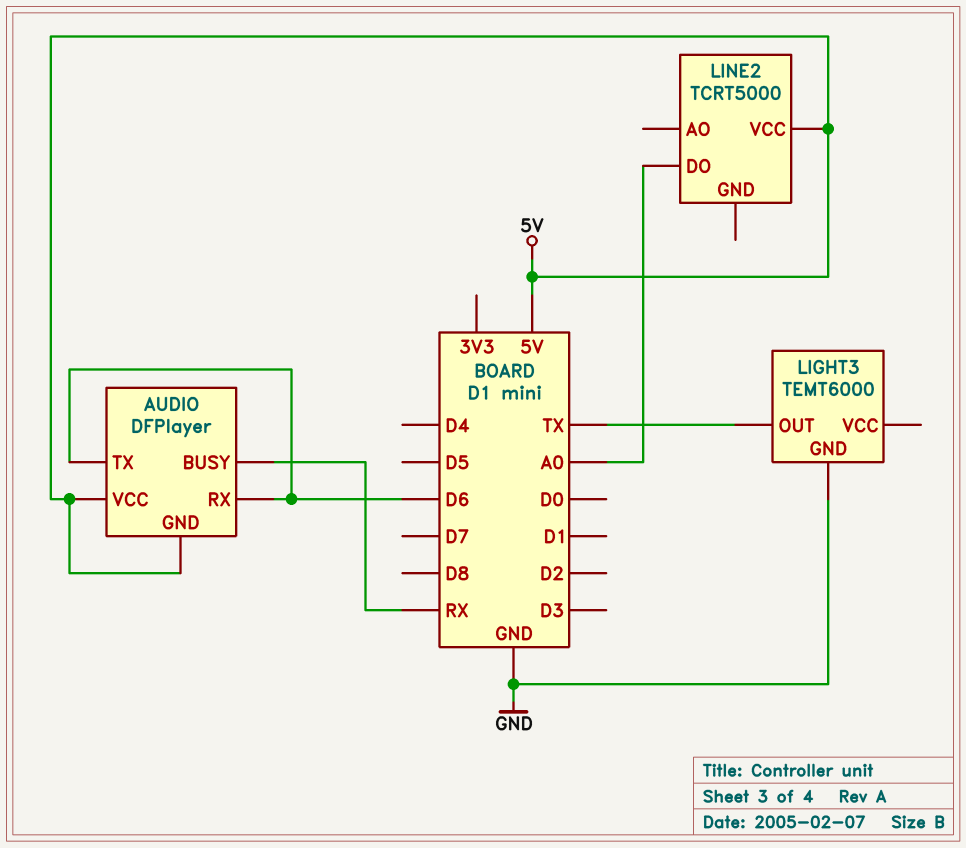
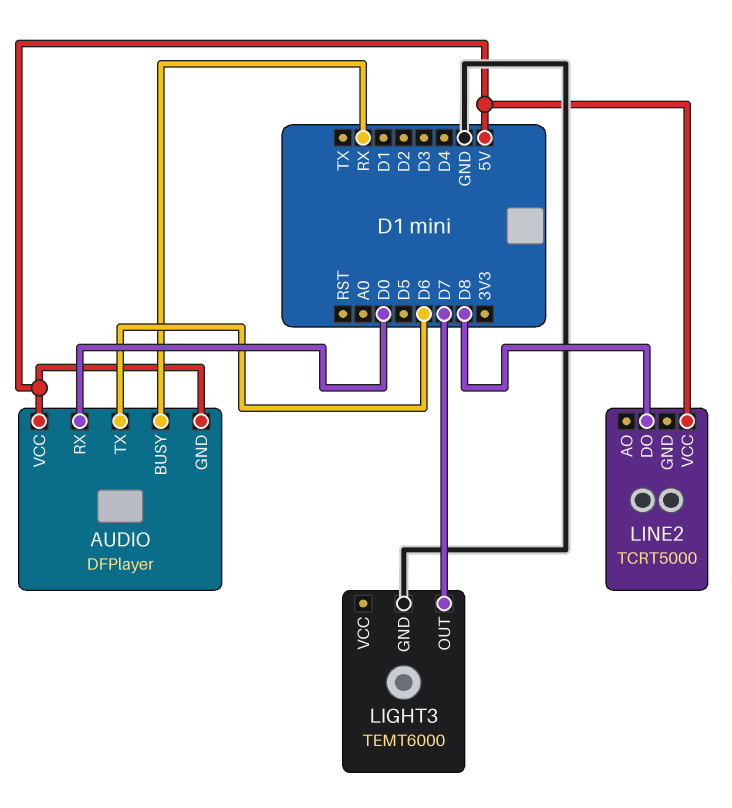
AUDIO pin RX: D6 -> D0
LIGHT3 pin OUT: TX -> D7
LINE2 pin DO: A0 -> D8

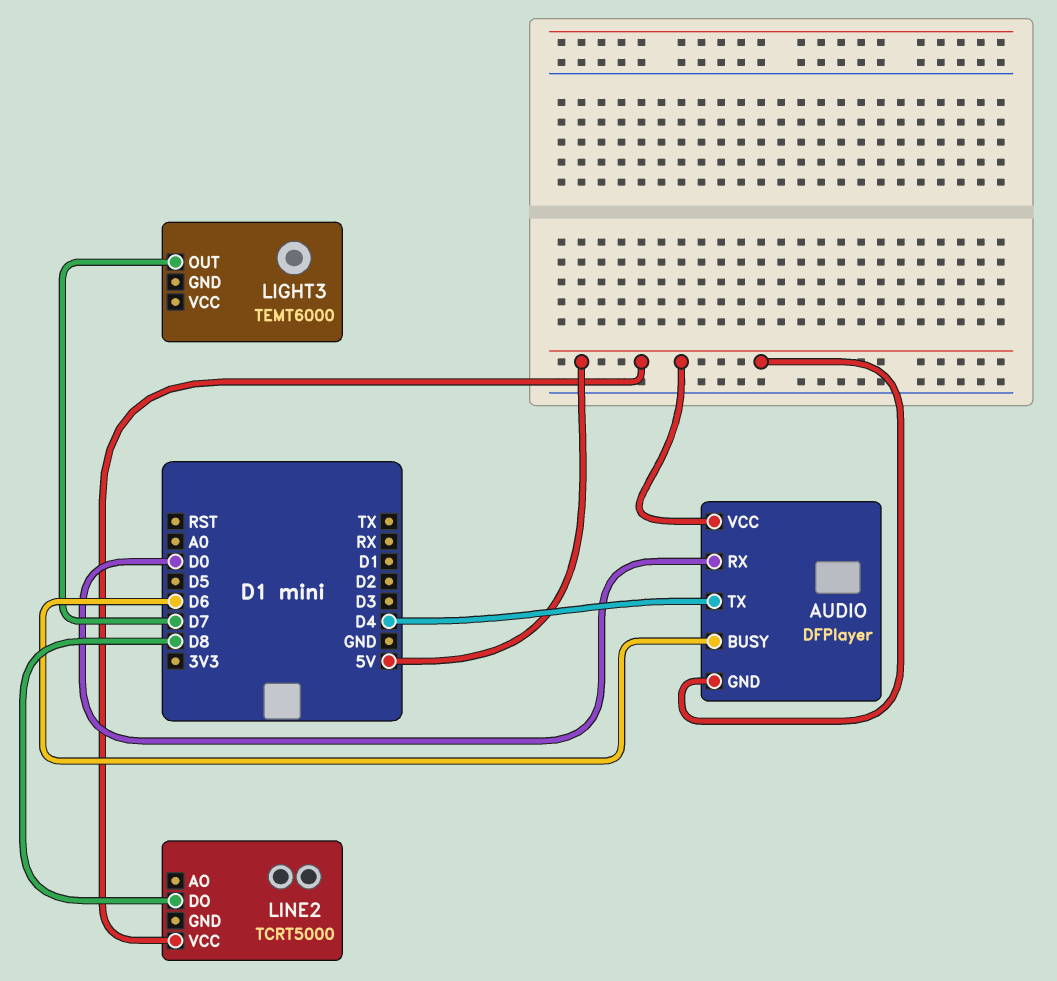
AUDIO pin BUSY: RX -> D6
AUDIO pin TX: D6 -> D4
LIGHT3 pin GND: GND -> none

